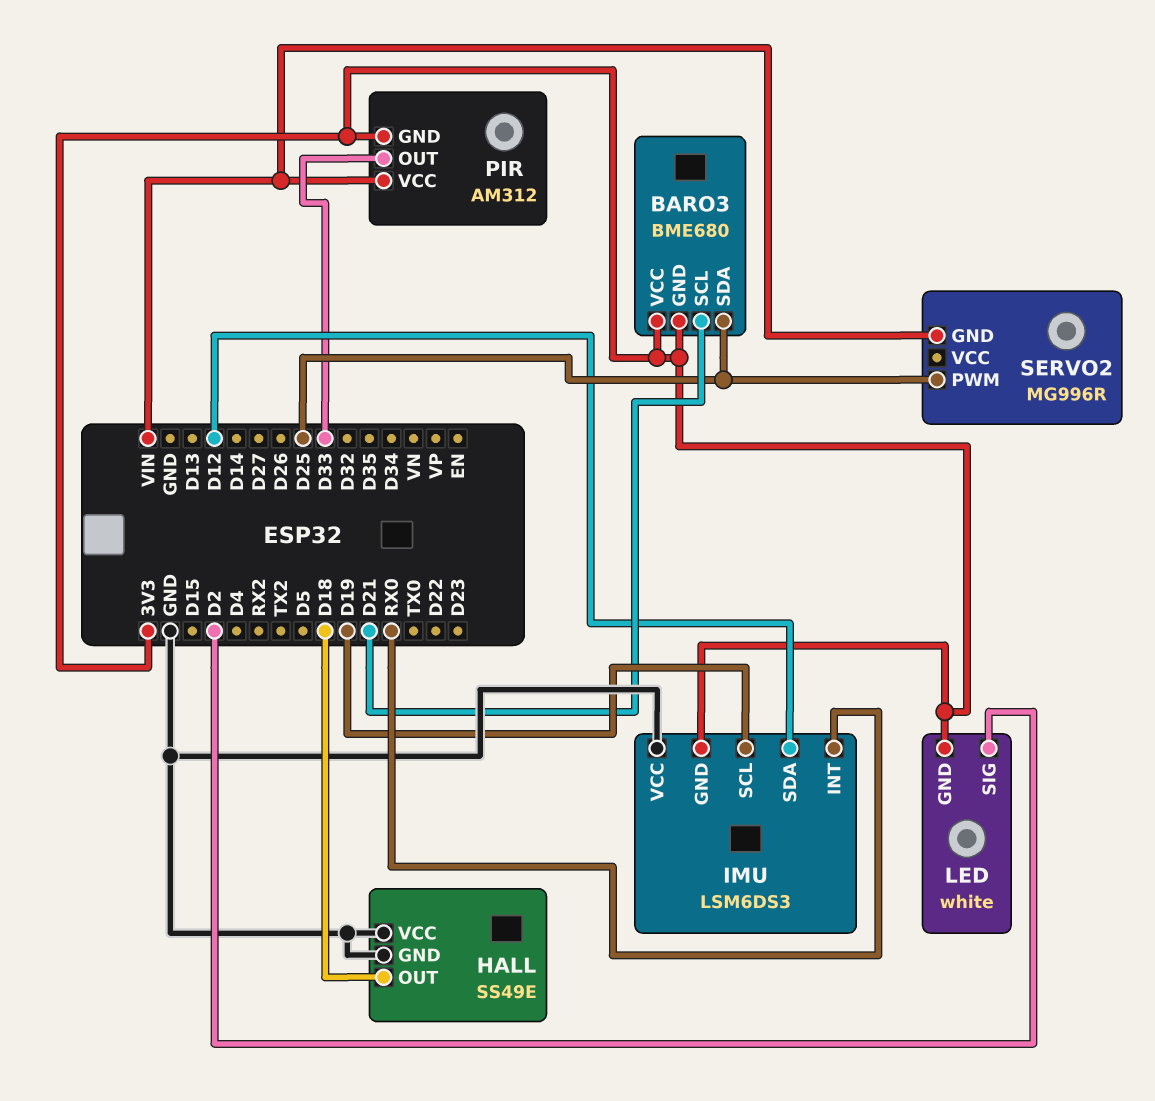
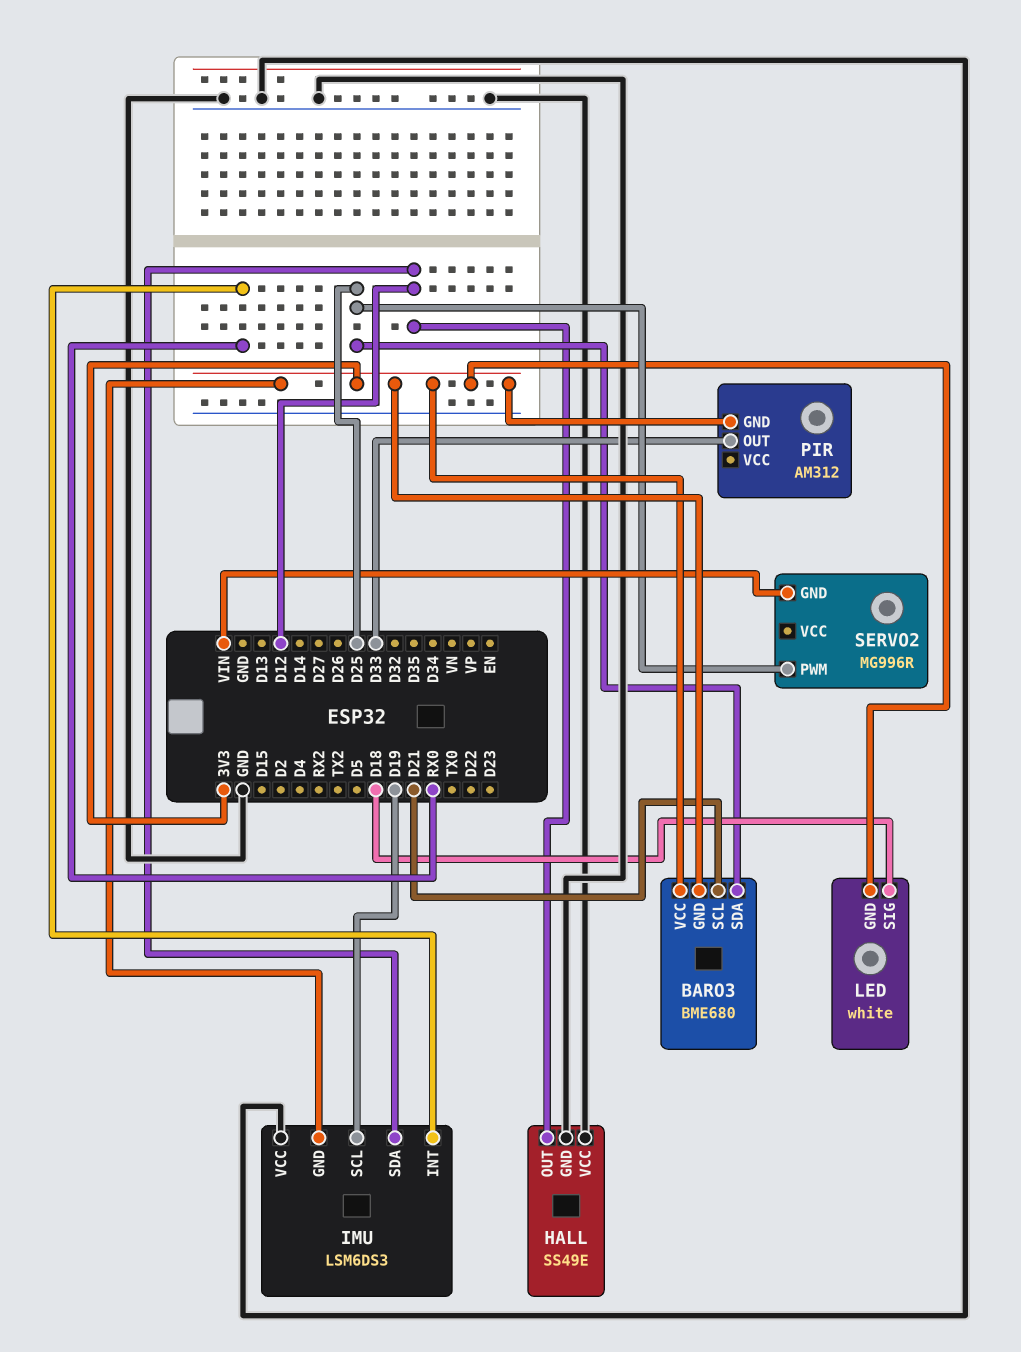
HALL pin OUT: D18 -> D12
LED pin SIG: D2 -> D18
PIR pin VCC: VIN -> none

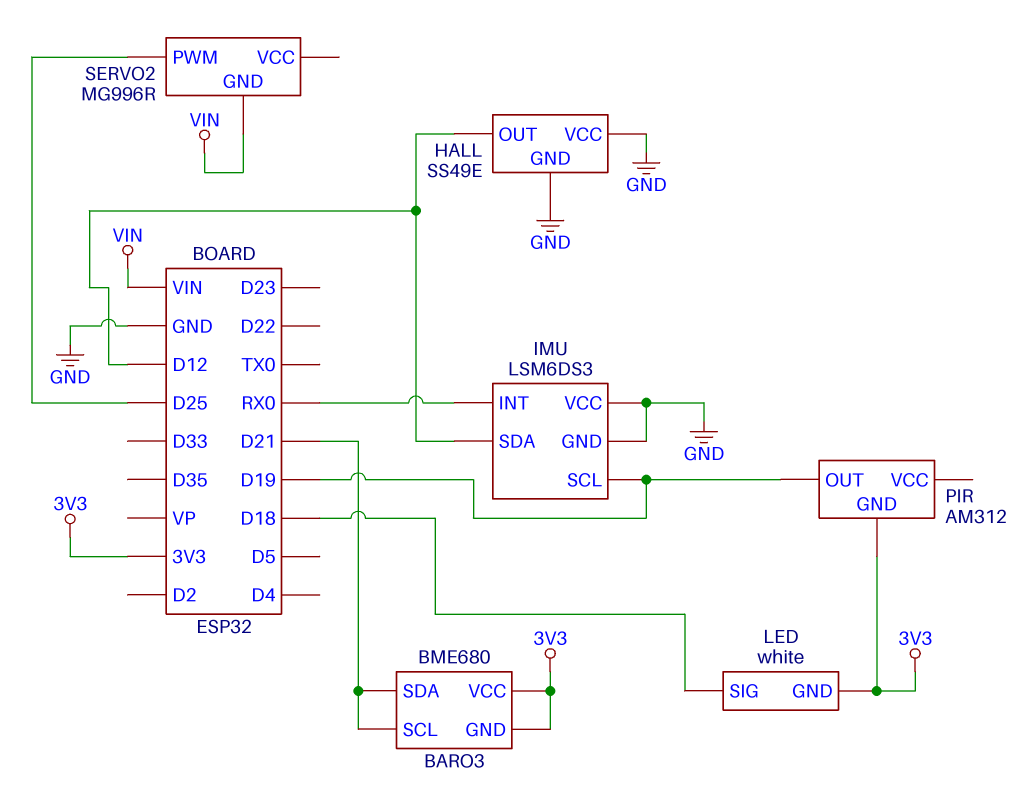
BARO3 pin SDA: D25 -> D21
IMU pin GND: 3V3 -> GND
PIR pin OUT: D33 -> D19

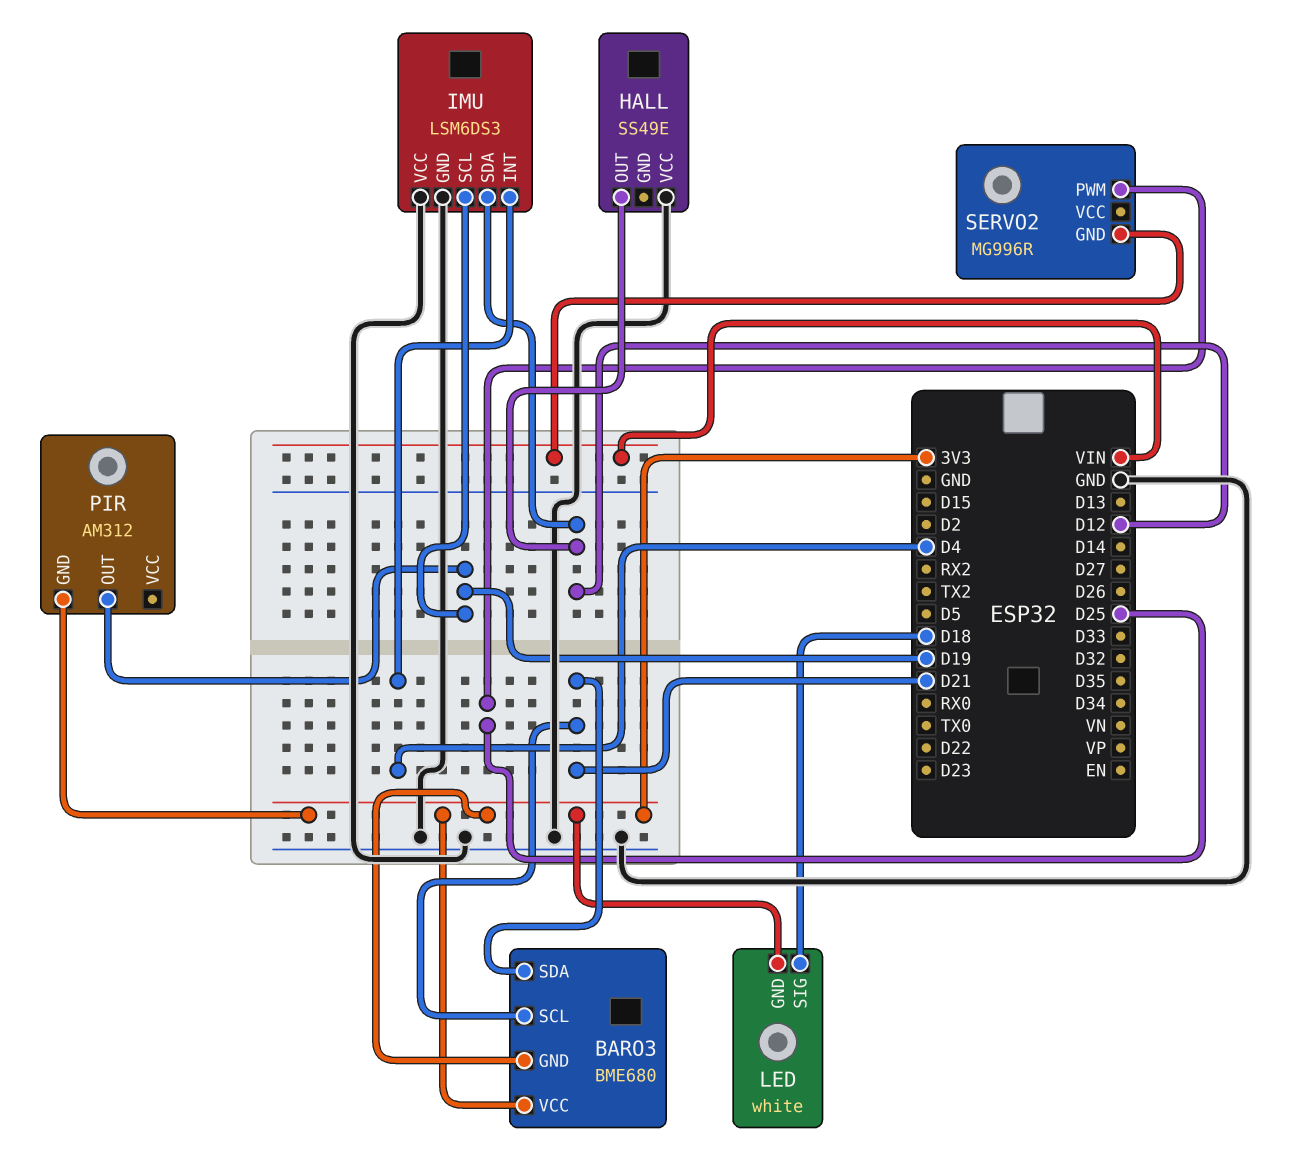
HALL pin GND: GND -> none
IMU pin INT: RX0 -> D4

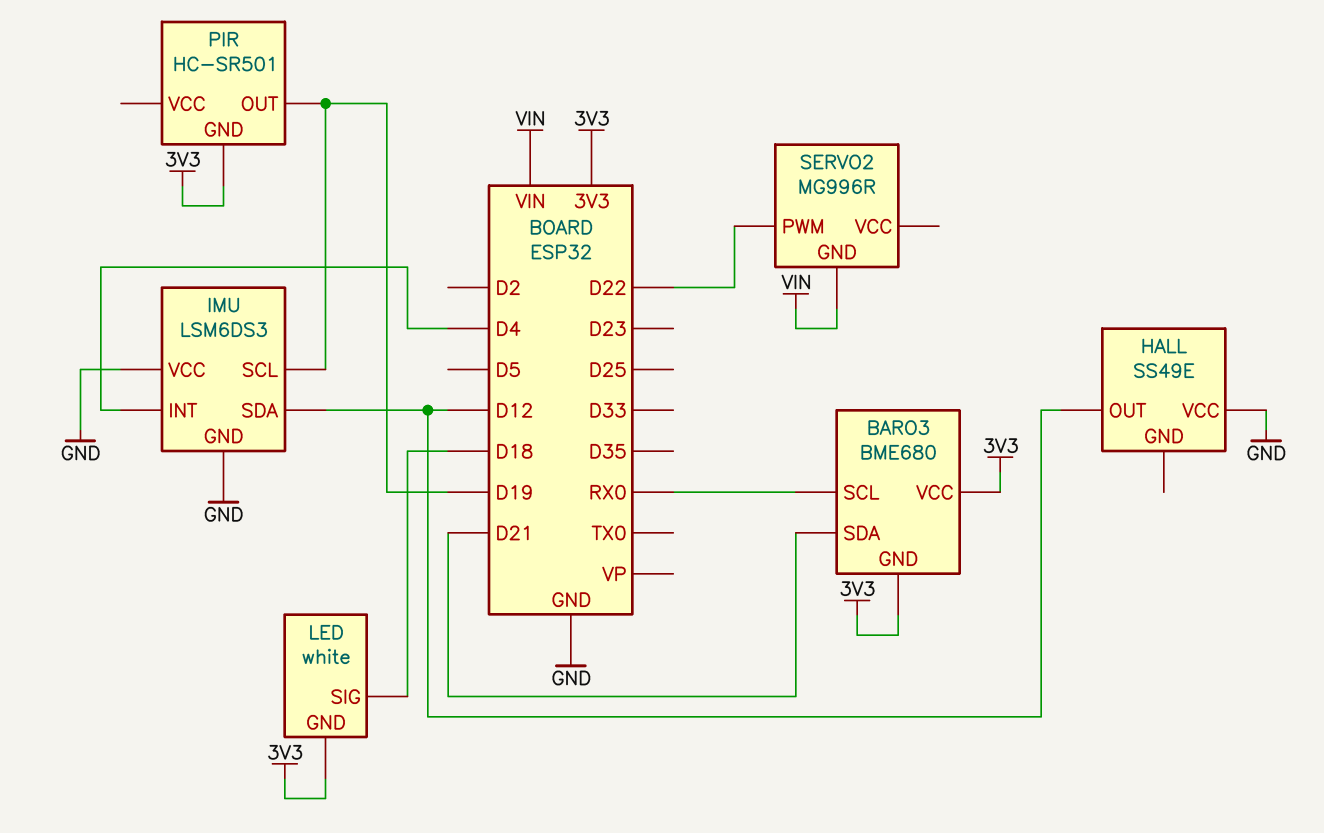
BARO3 pin SCL: D21 -> RX0
PIR: AM312 -> HC-SR501
SERVO2 pin PWM: D25 -> D22

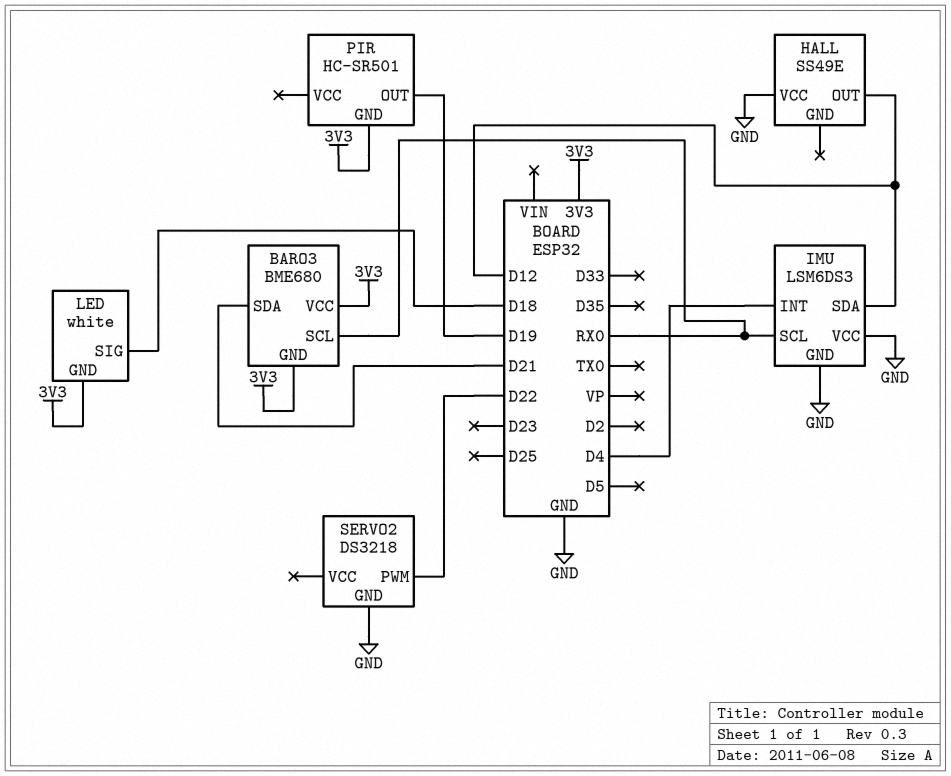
IMU pin SCL: D19 -> RX0
SERVO2: MG996R -> DS3218
SERVO2 pin GND: VIN -> GND

